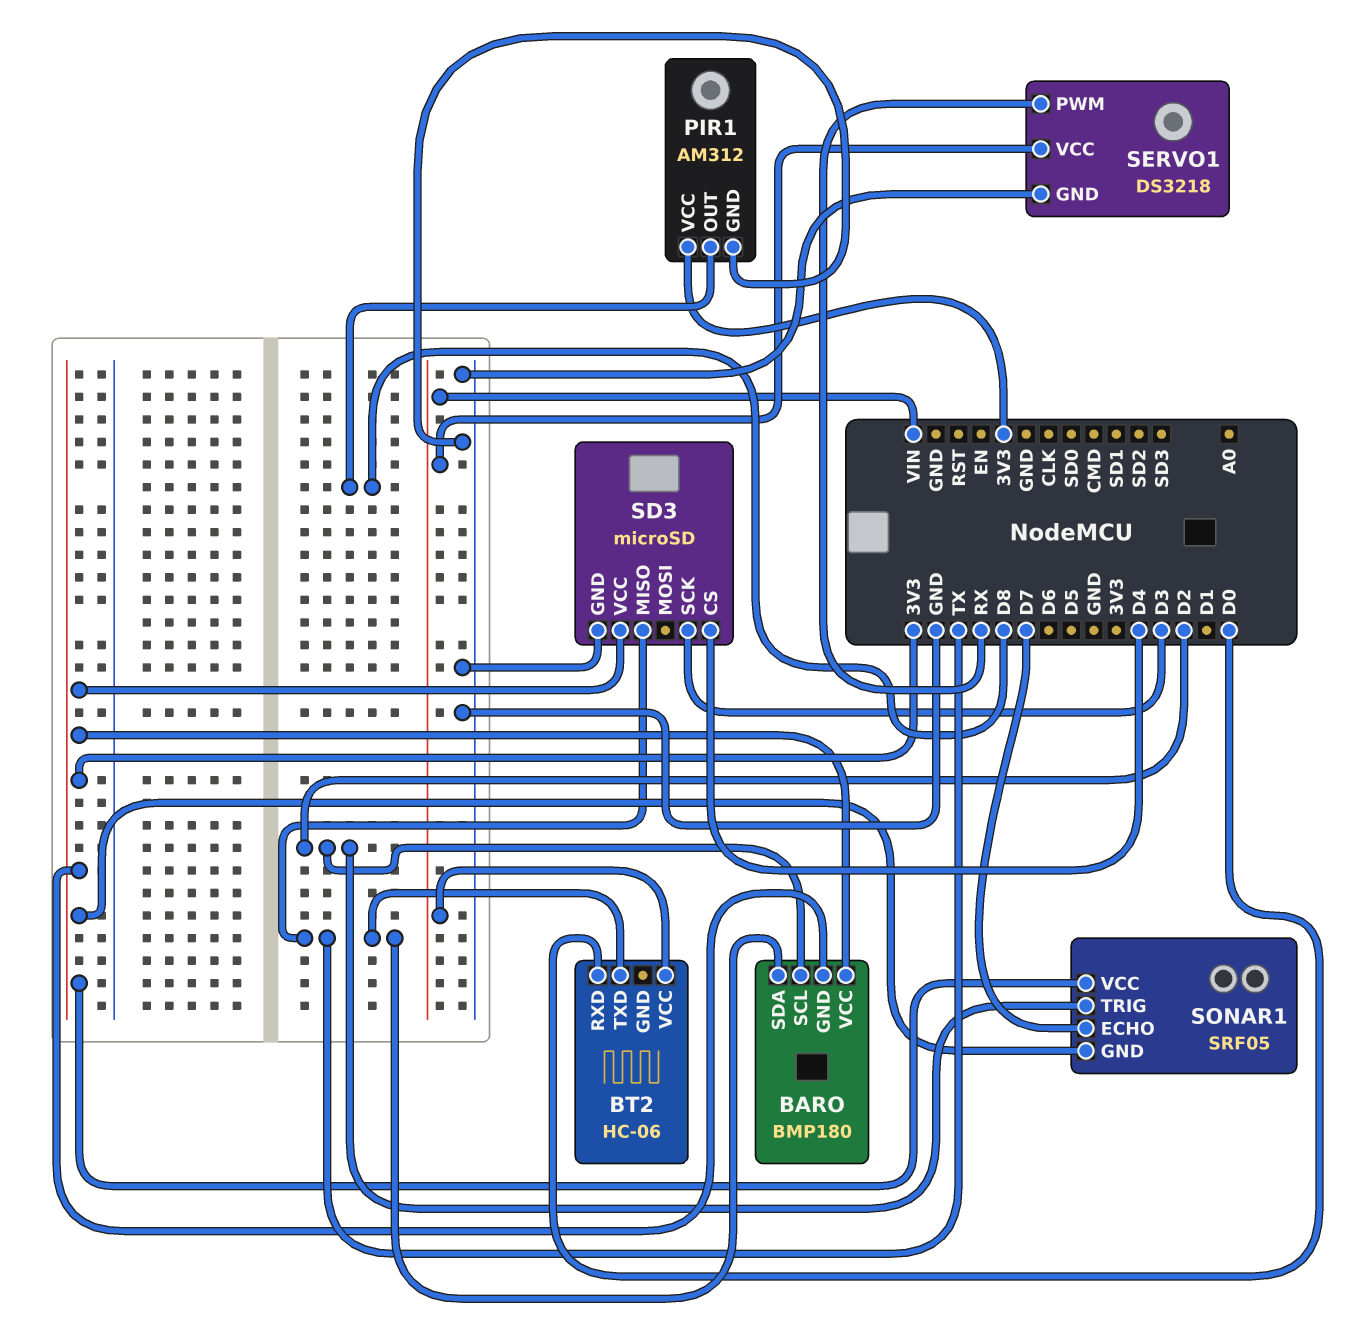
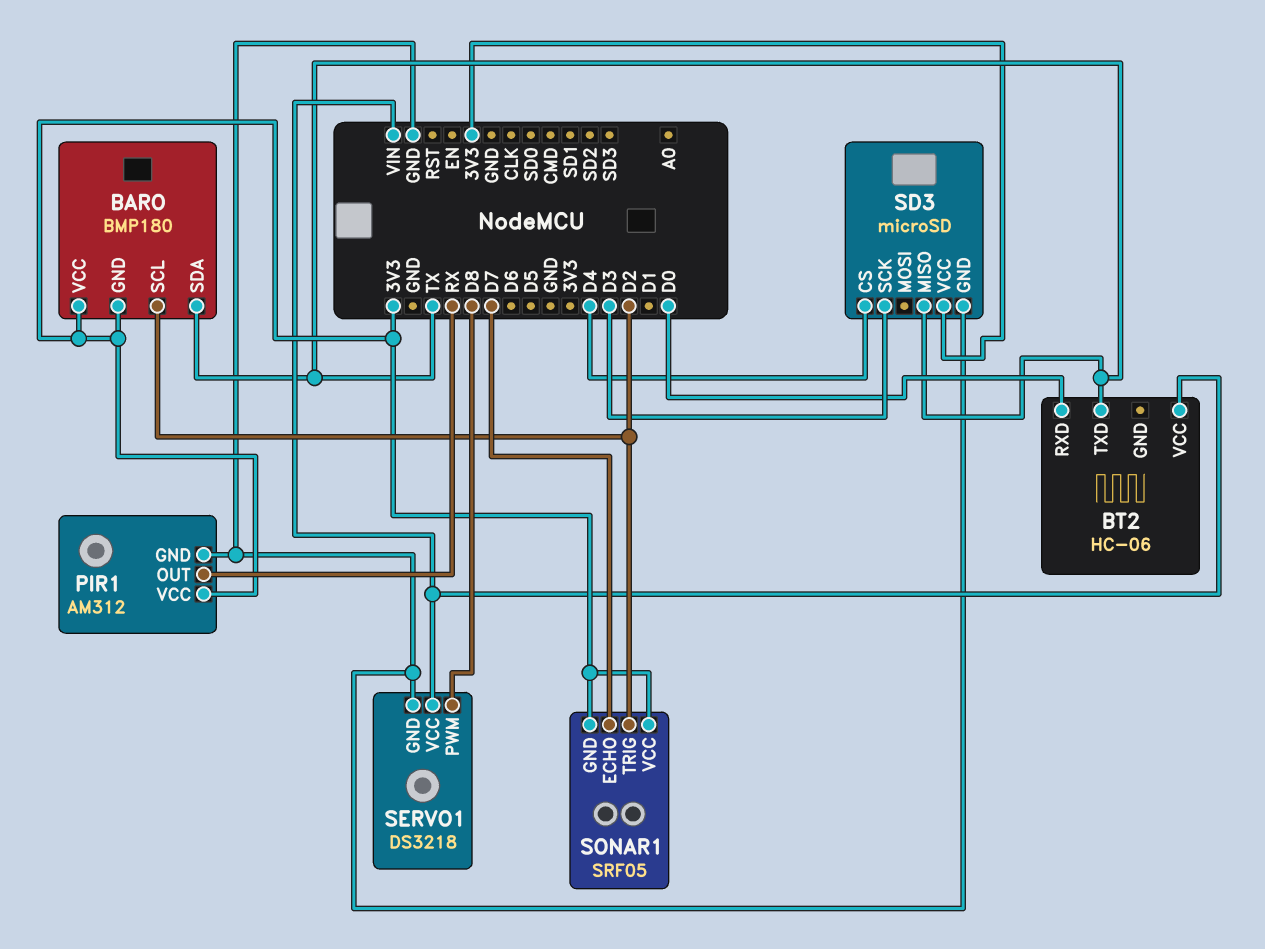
PIR1 pin OUT: D8 -> RX
SERVO1 pin PWM: RX -> D8

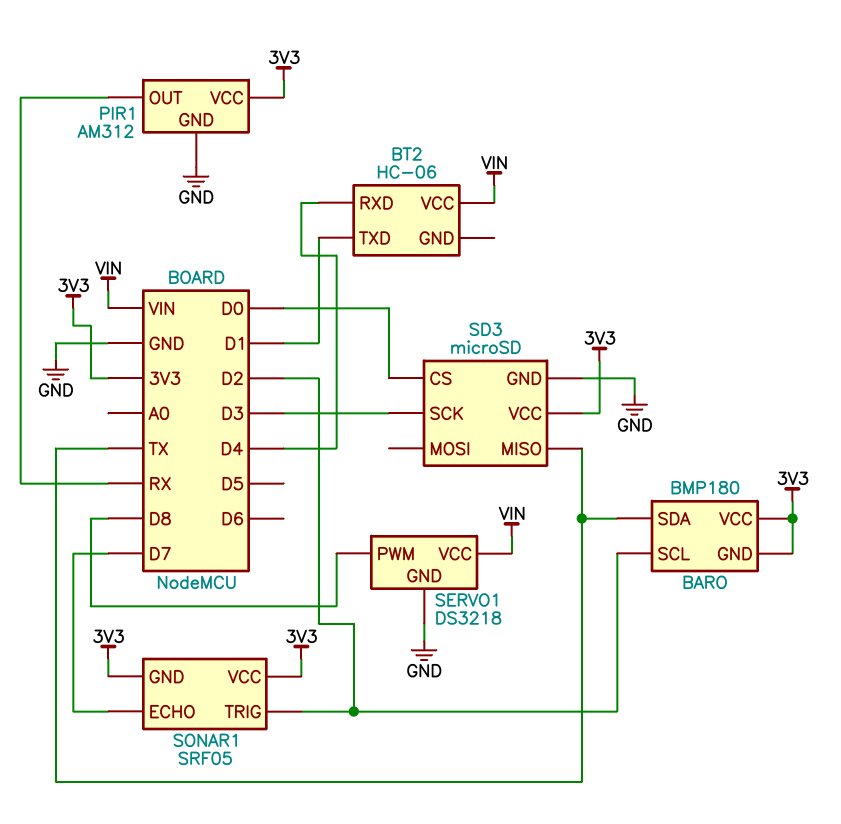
BT2 pin RXD: D0 -> D4
BT2 pin TXD: TX -> D1
SD3 pin CS: D4 -> D0

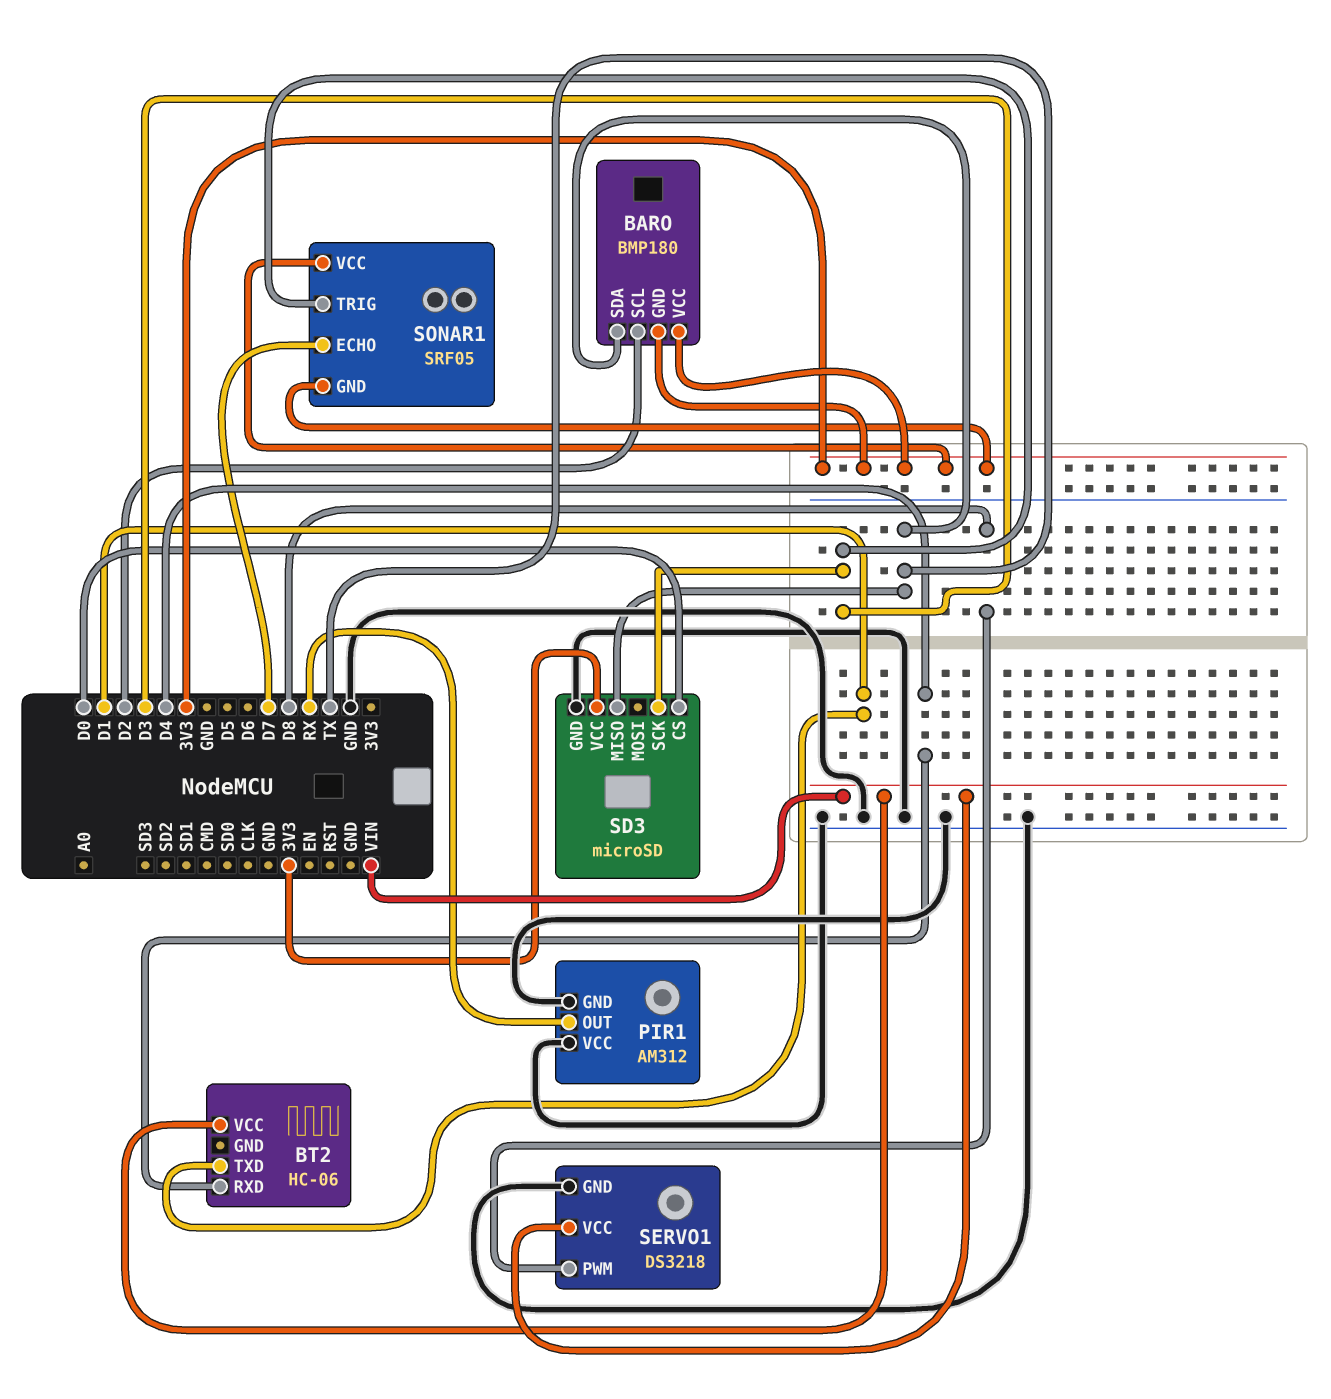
PIR1 pin VCC: 3V3 -> GND
SONAR1 pin TRIG: D2 -> D3

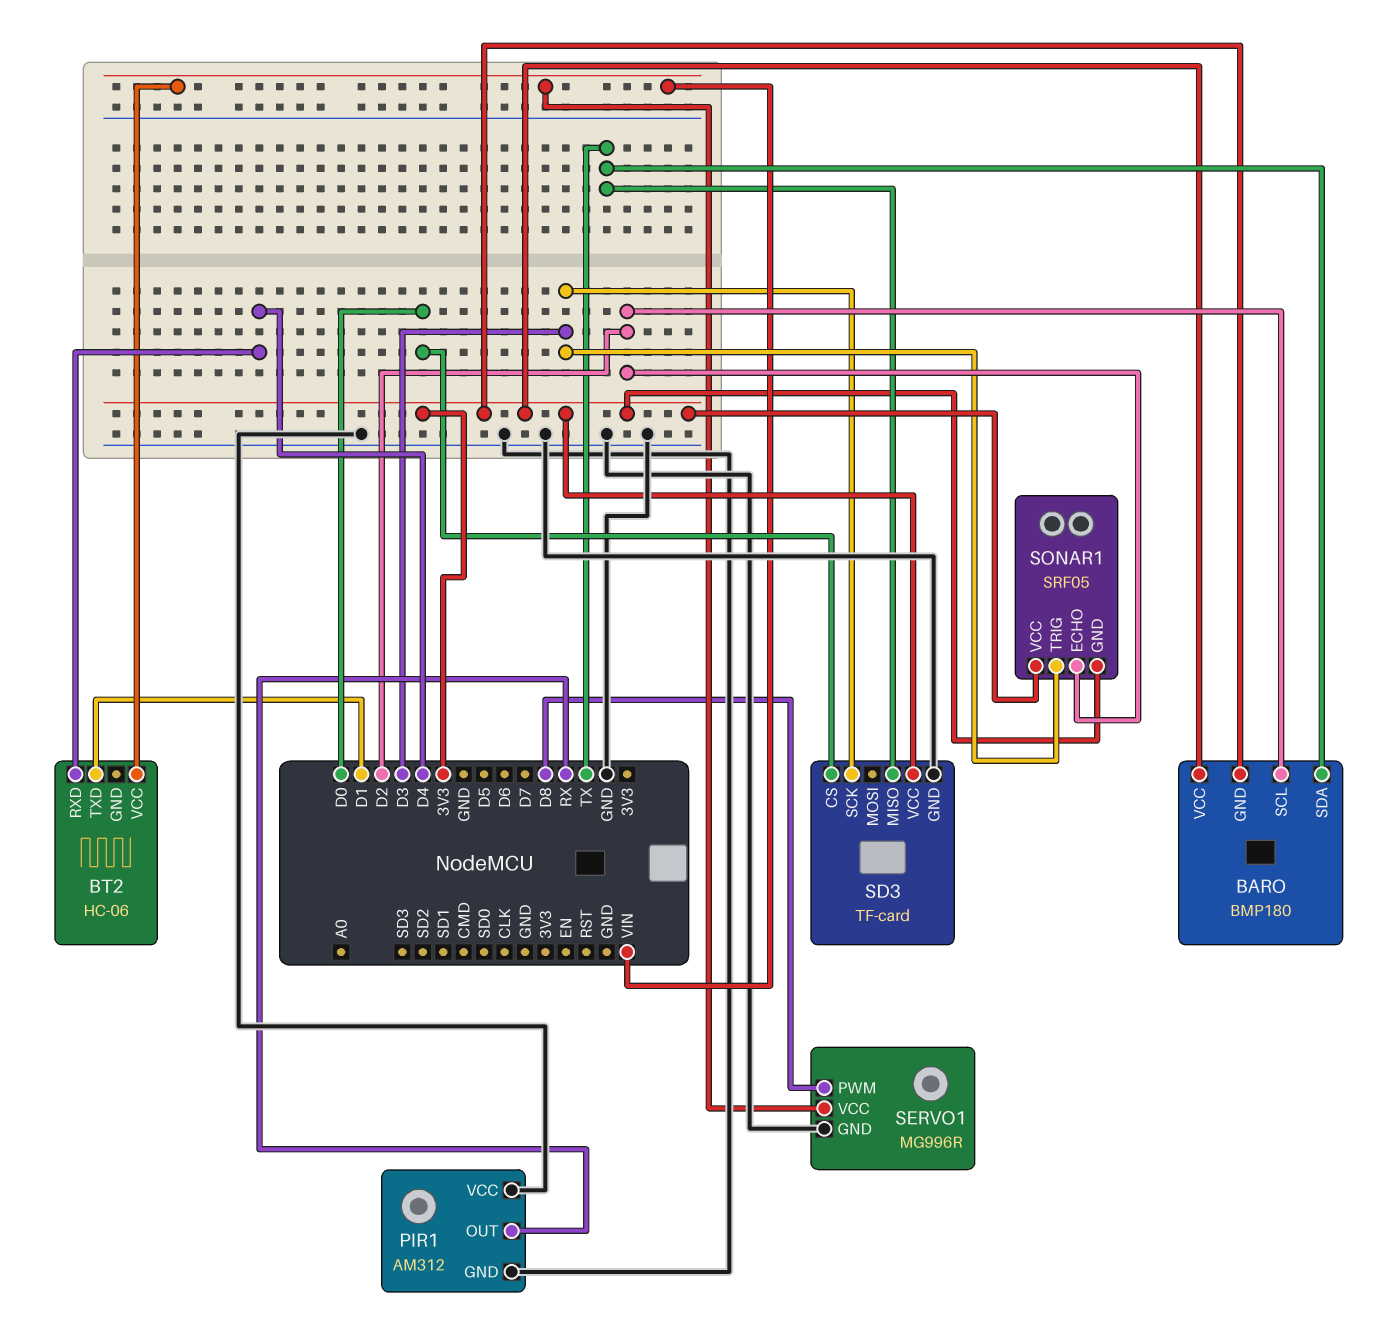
SD3: microSD -> TF-card
SERVO1: DS3218 -> MG996R
SONAR1 pin ECHO: D7 -> D2

